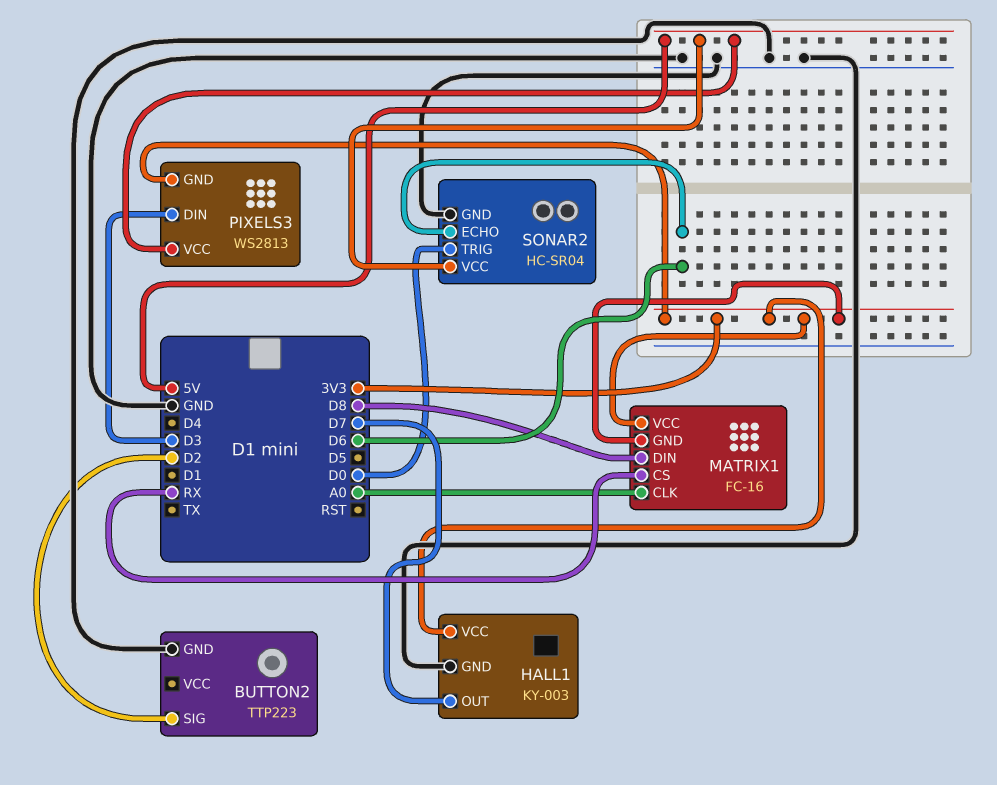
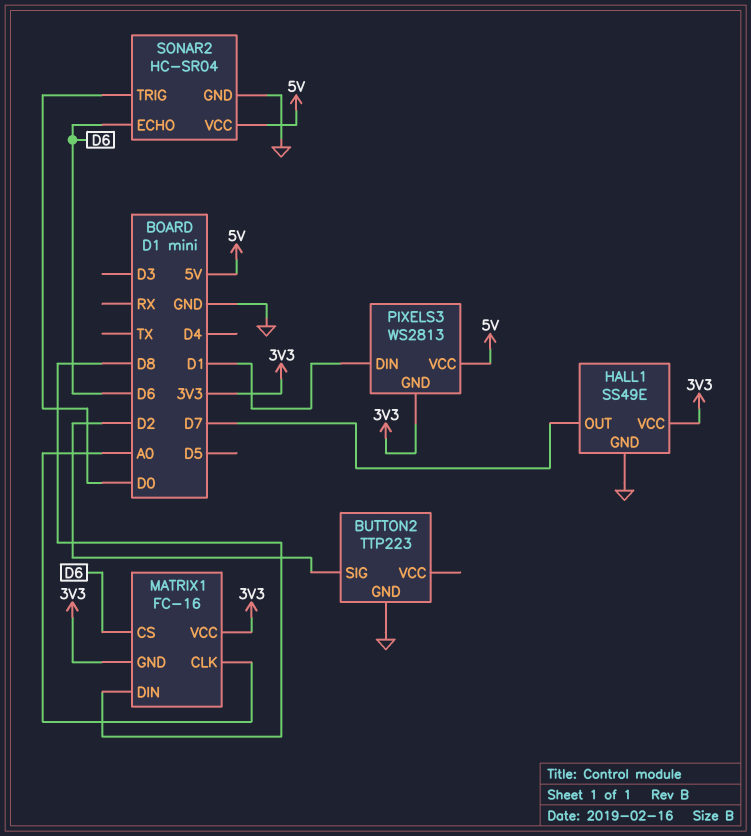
HALL1: KY-003 -> SS49E
MATRIX1 pin CS: RX -> D6
PIXELS3 pin DIN: D3 -> D1

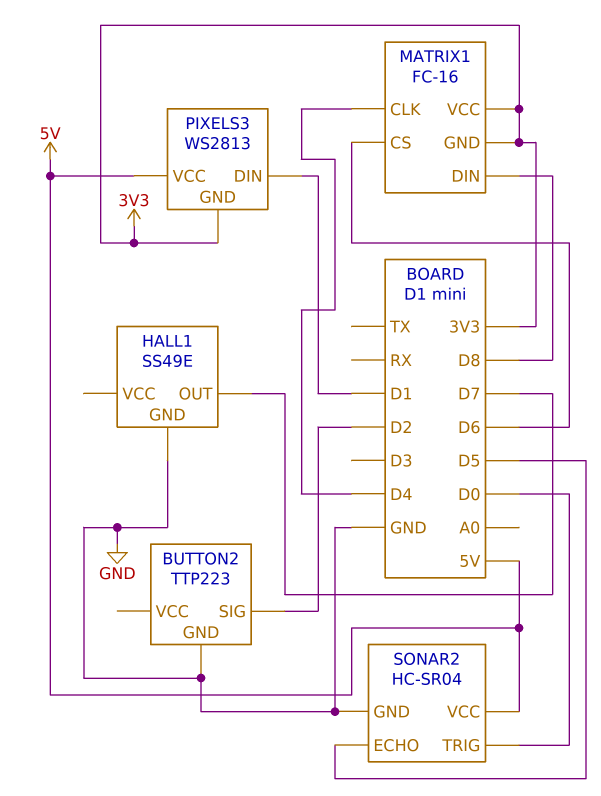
HALL1 pin VCC: 3V3 -> none
MATRIX1 pin CLK: A0 -> D4
SONAR2 pin ECHO: D6 -> D5

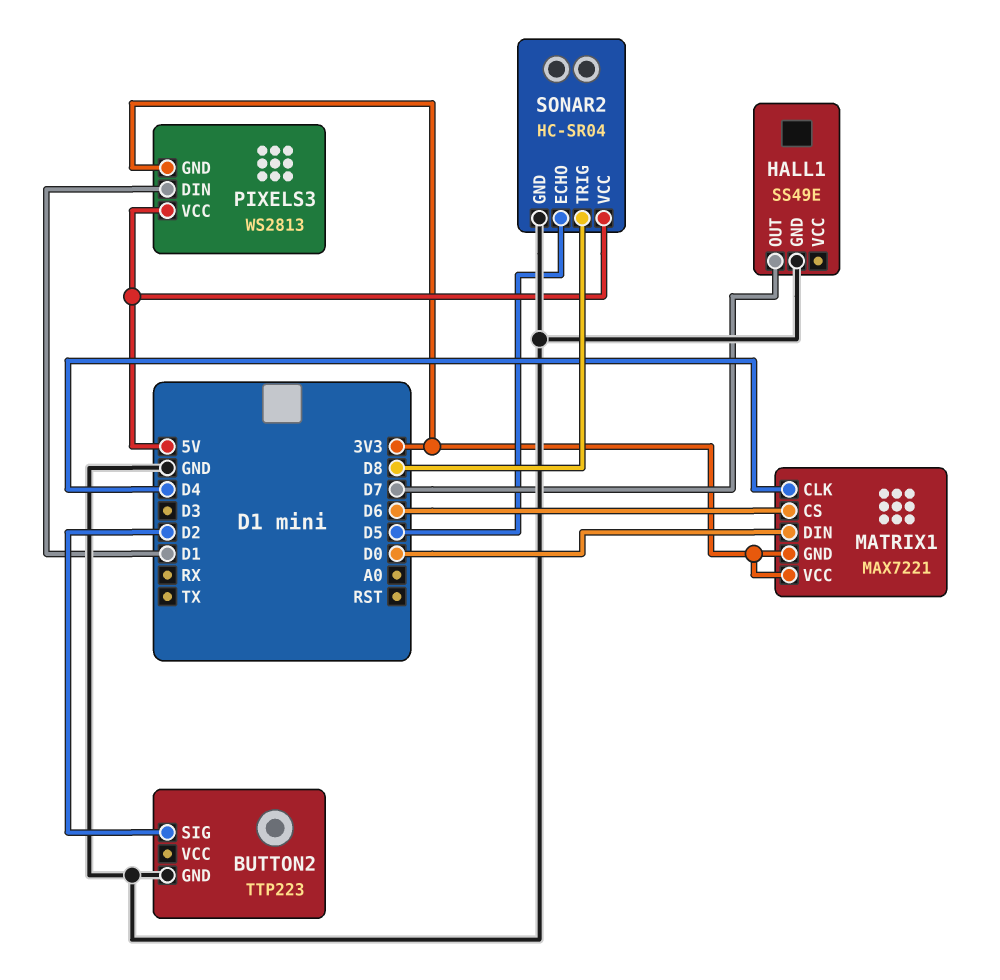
MATRIX1: FC-16 -> MAX7221
MATRIX1 pin DIN: D8 -> D0
SONAR2 pin TRIG: D0 -> D8

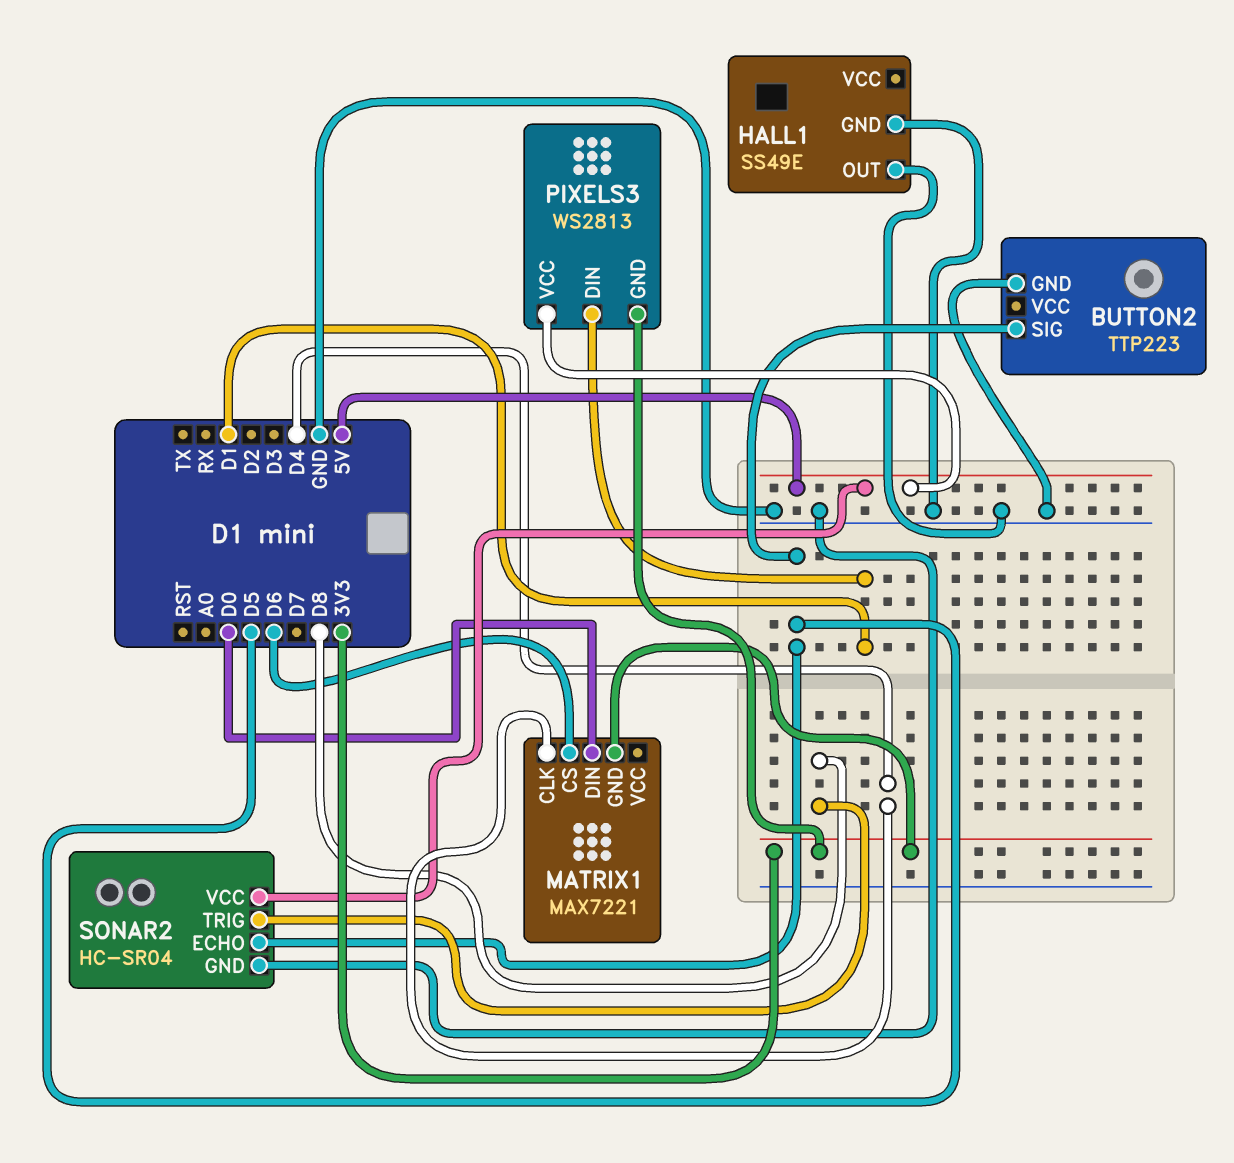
BUTTON2 pin SIG: D2 -> D5
HALL1 pin OUT: D7 -> GND
MATRIX1 pin VCC: 3V3 -> none

